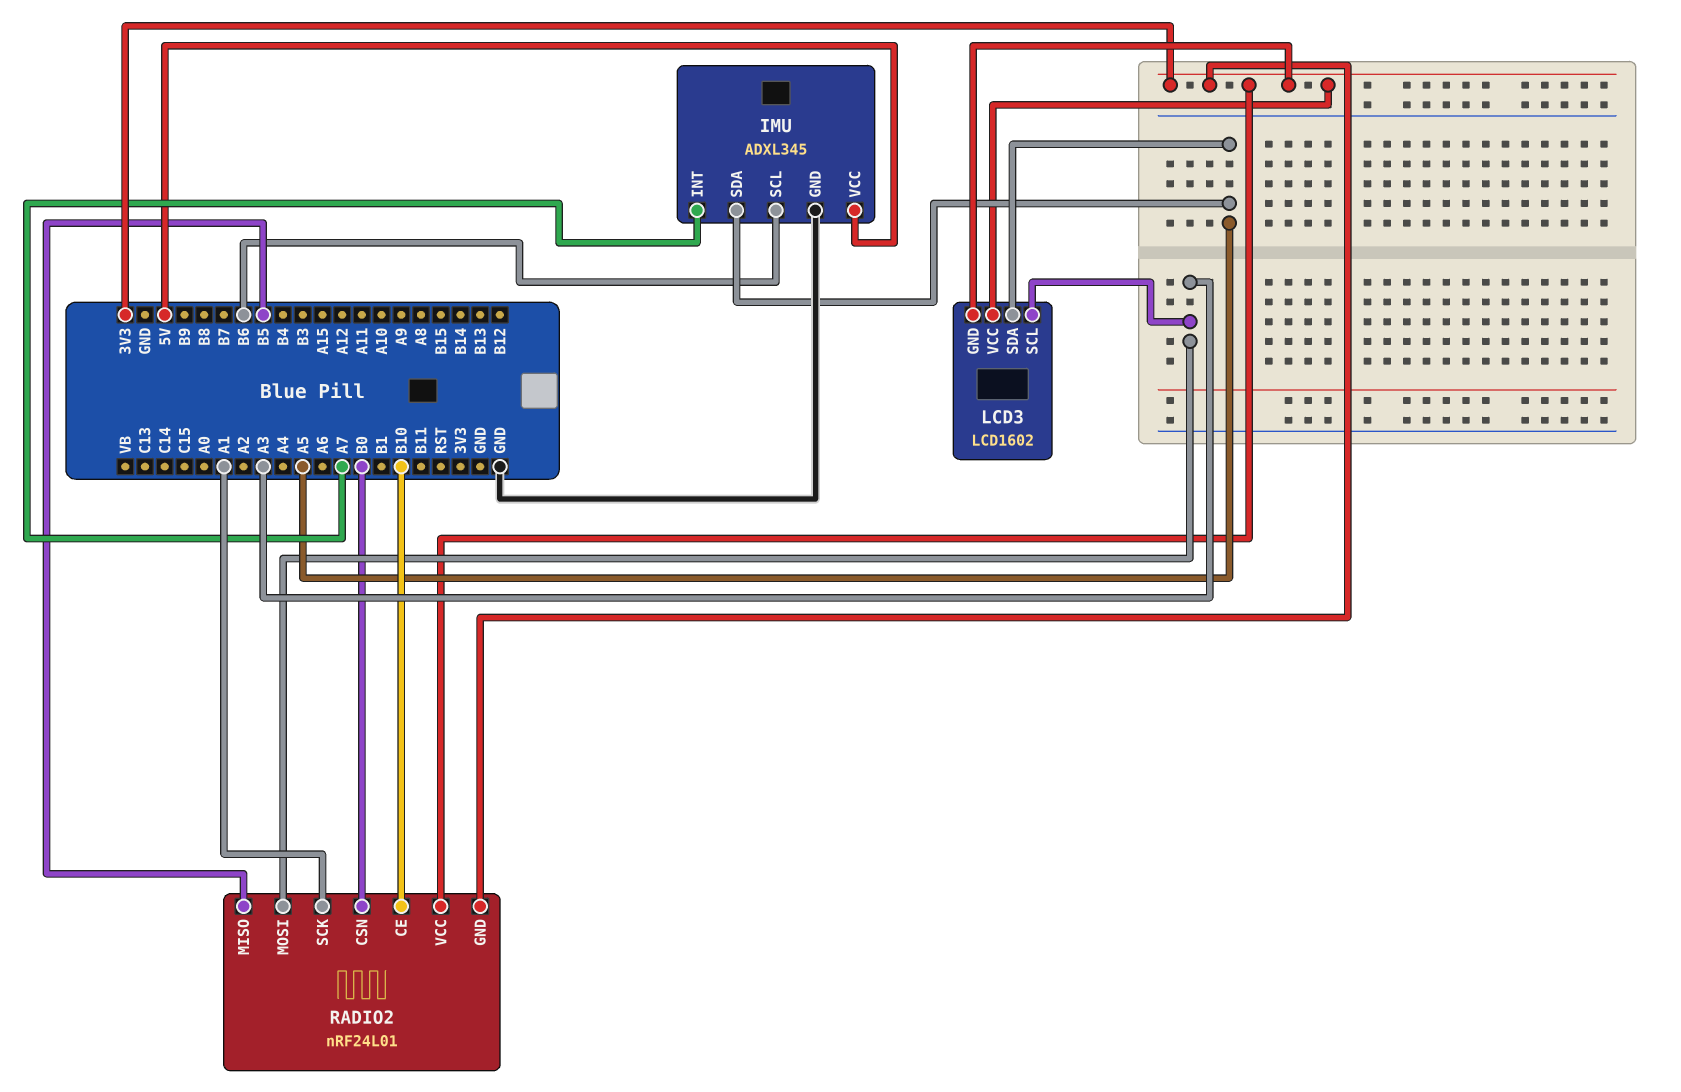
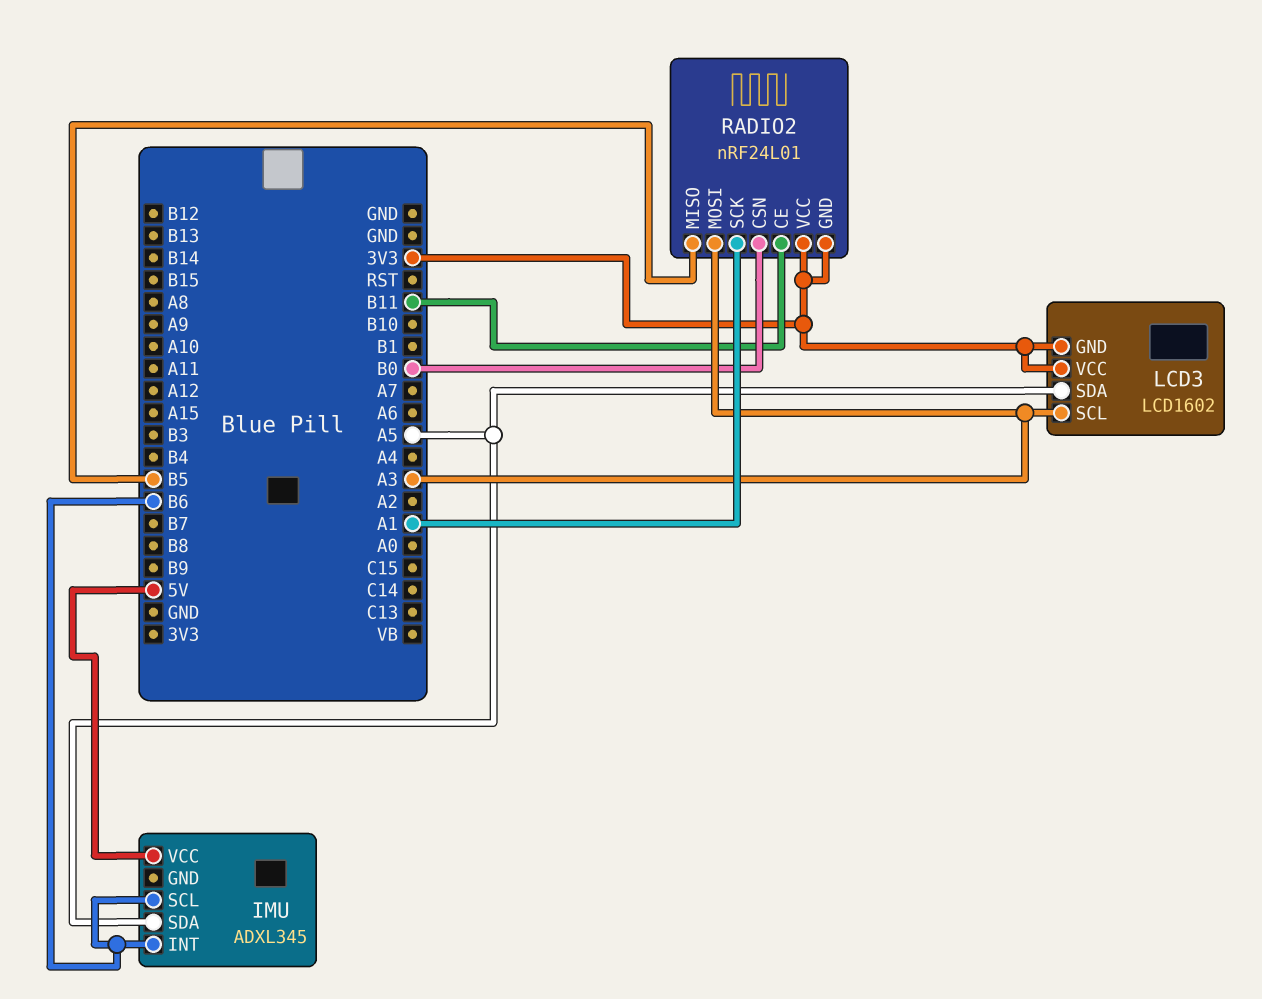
IMU pin GND: GND -> none
IMU pin INT: A7 -> B6
RADIO2 pin CE: B10 -> B11

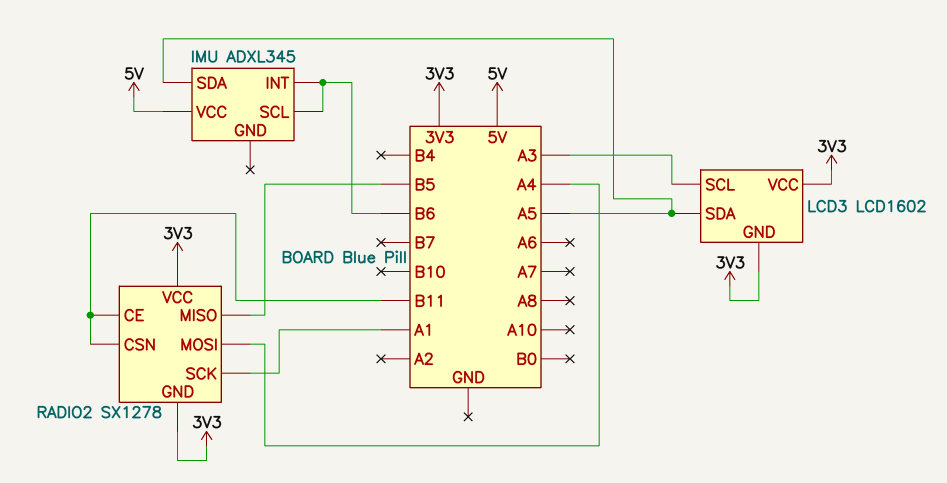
RADIO2: nRF24L01 -> SX1278
RADIO2 pin CSN: B0 -> B11
RADIO2 pin MOSI: A3 -> A4

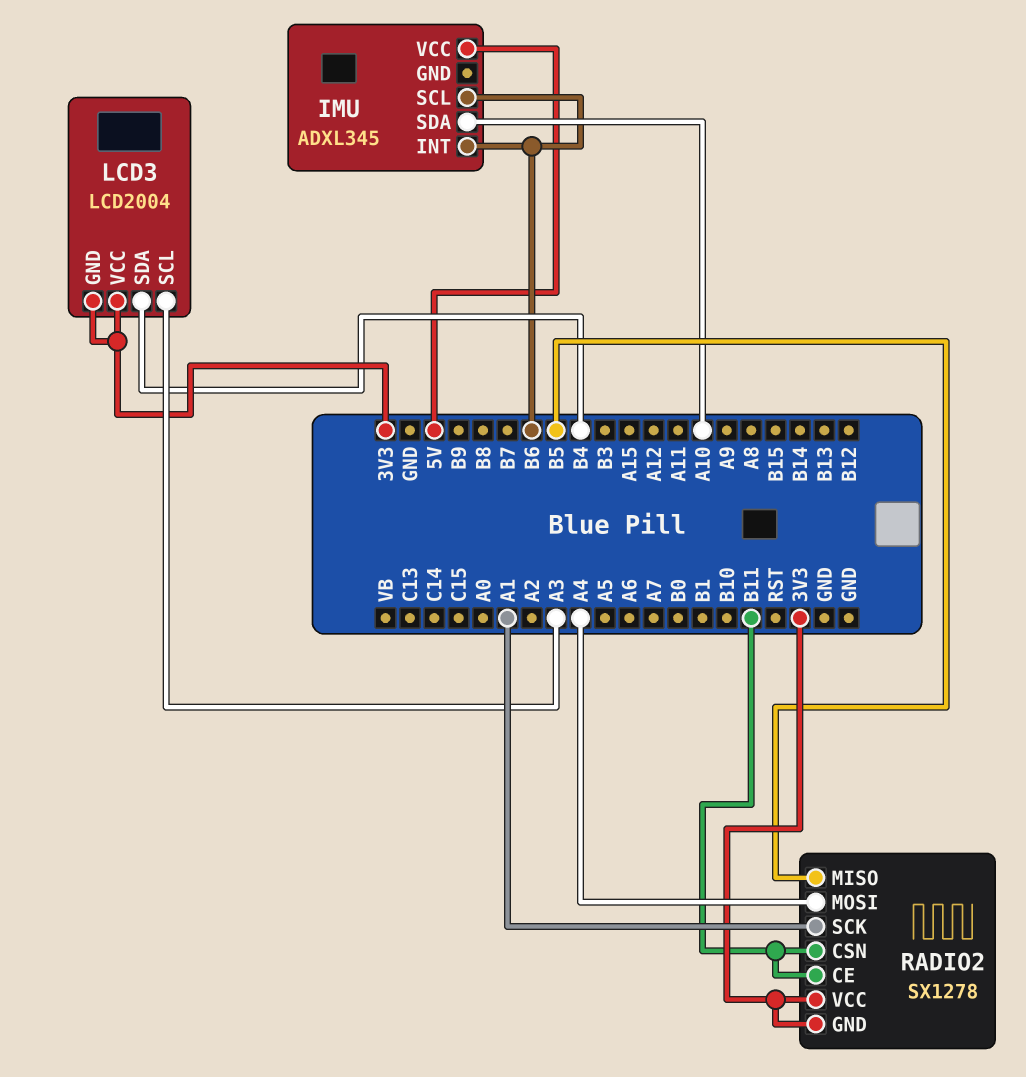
IMU pin SDA: A5 -> A10
LCD3: LCD1602 -> LCD2004
LCD3 pin SDA: A5 -> B4

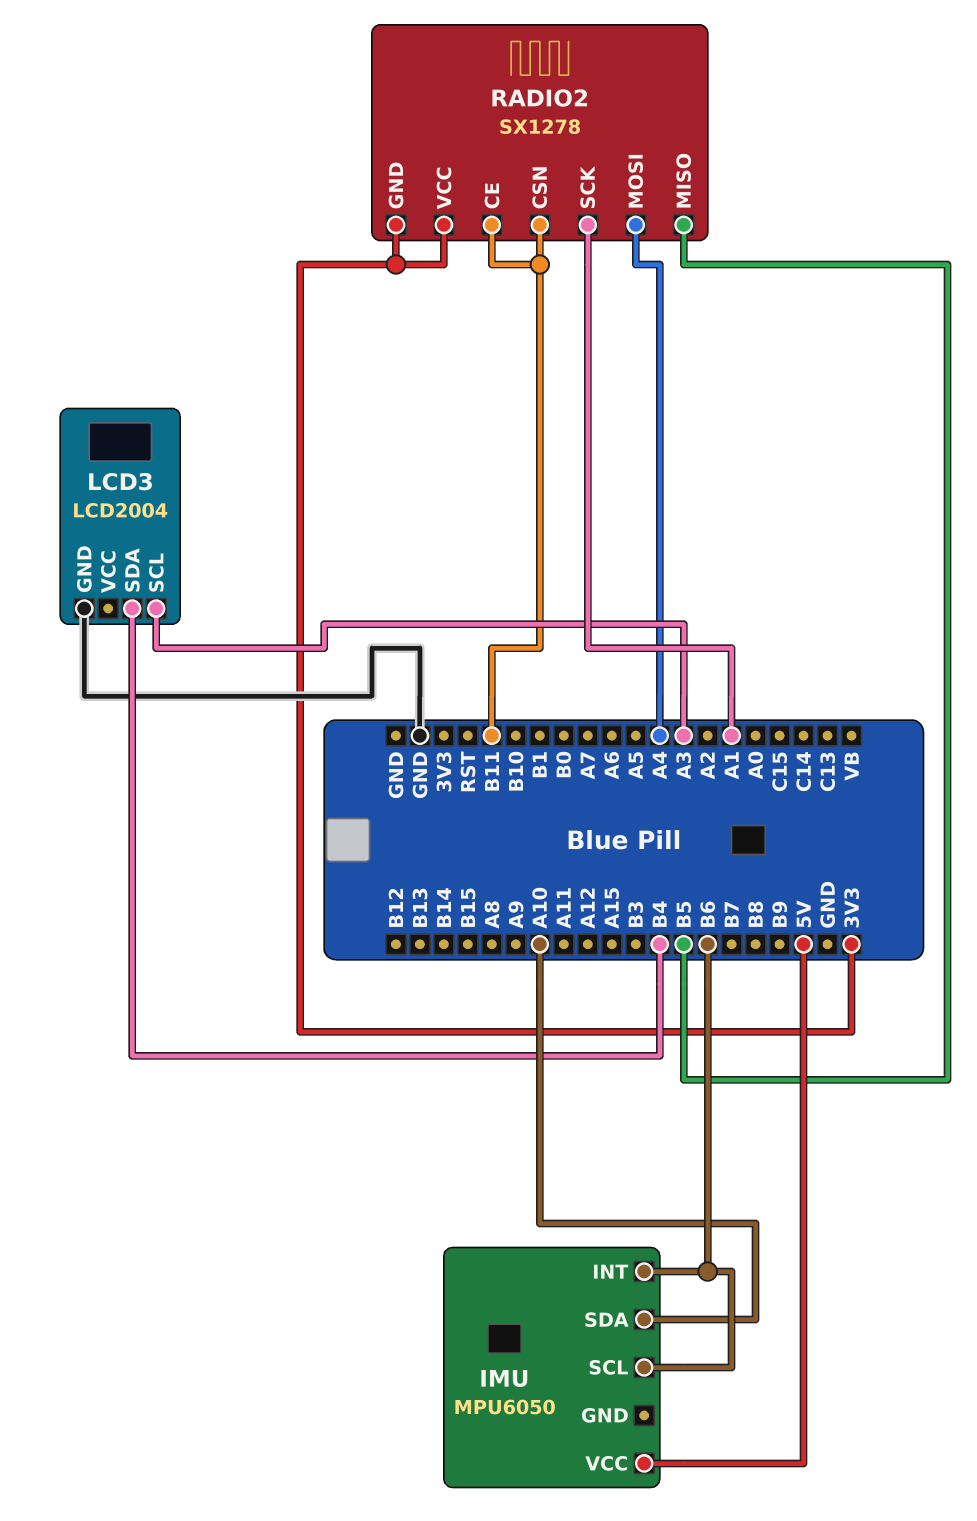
IMU: ADXL345 -> MPU6050
LCD3 pin GND: 3V3 -> GND
LCD3 pin VCC: 3V3 -> none

